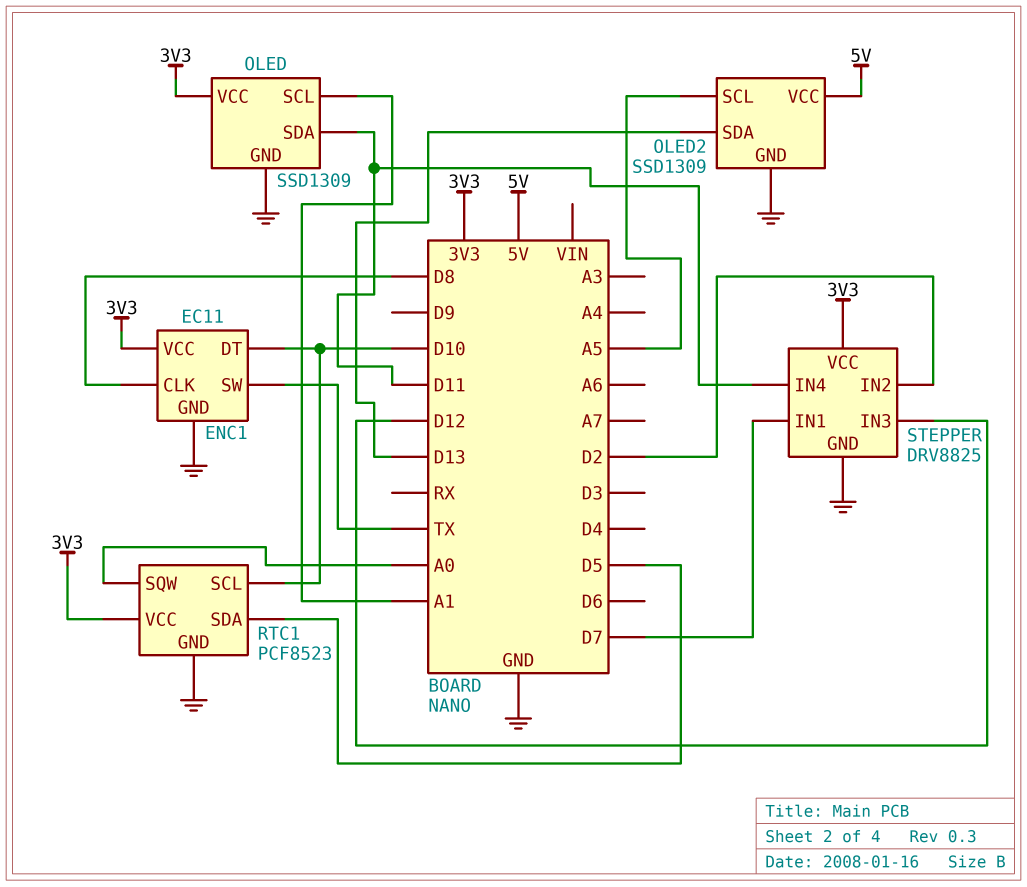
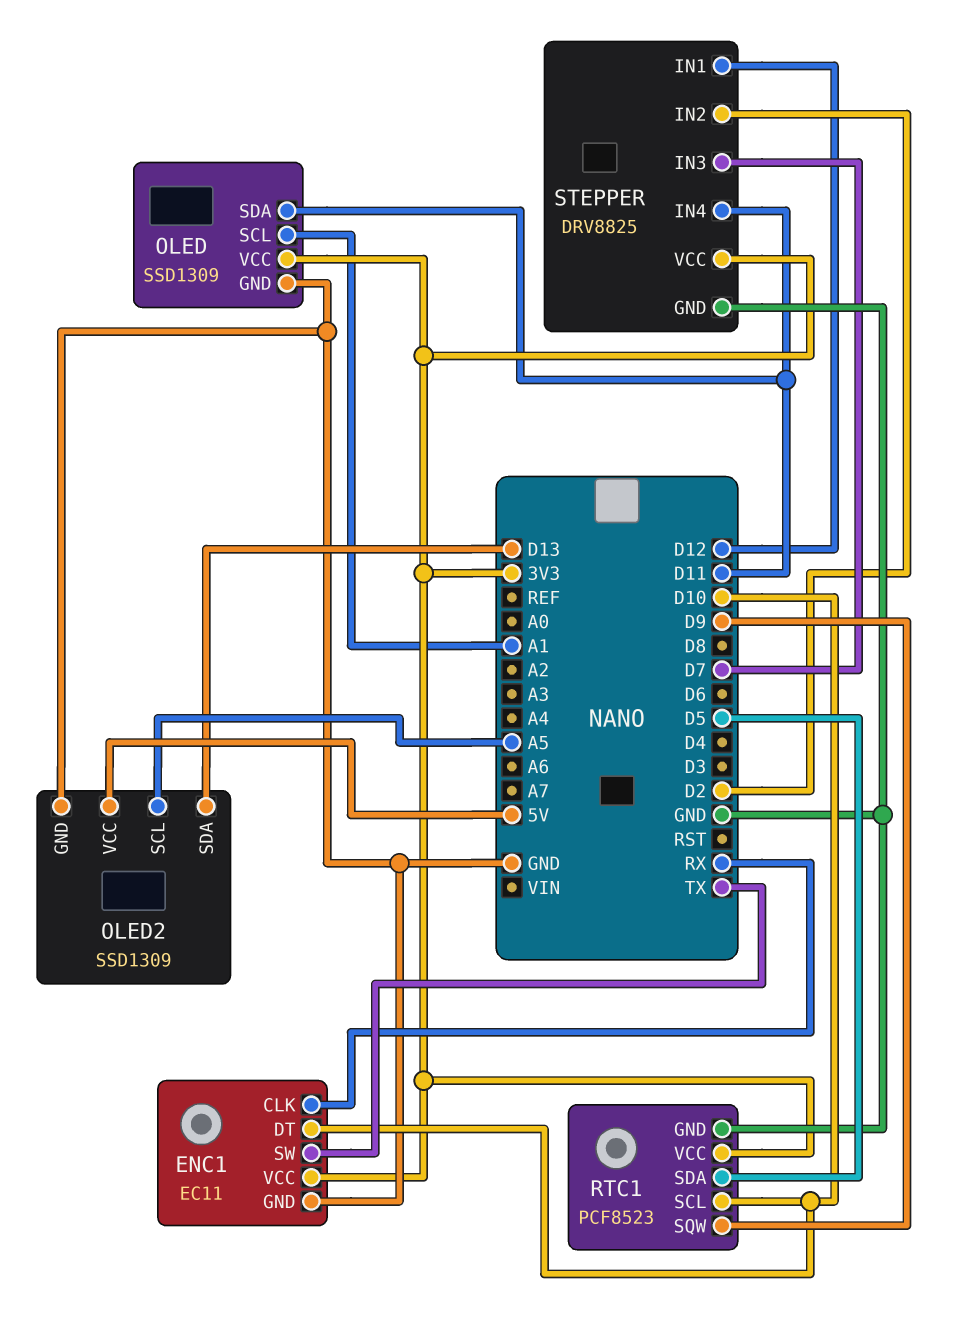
ENC1 pin CLK: D8 -> RX
RTC1 pin SQW: A0 -> D9
STEPPER pin IN1: D7 -> D12
STEPPER pin IN3: D12 -> D7

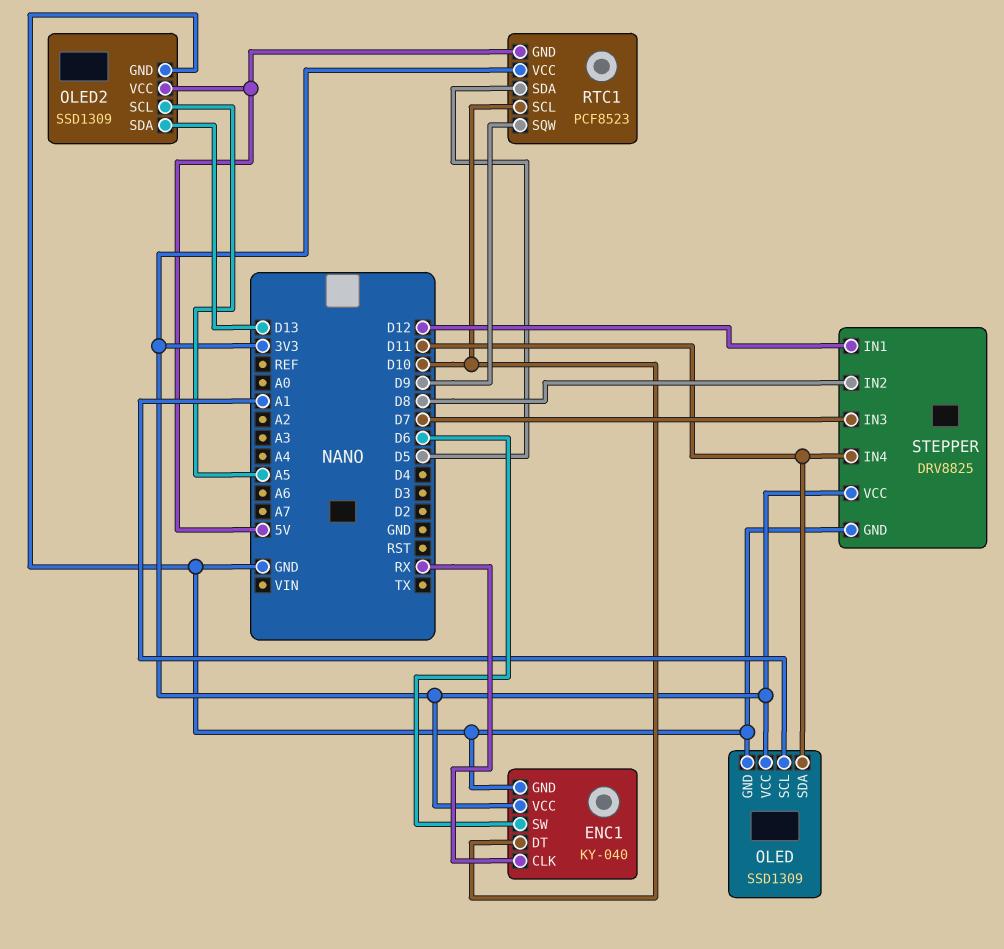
ENC1: EC11 -> KY-040
ENC1 pin SW: TX -> D6
RTC1 pin GND: GND -> 5V
STEPPER pin IN2: D2 -> D8

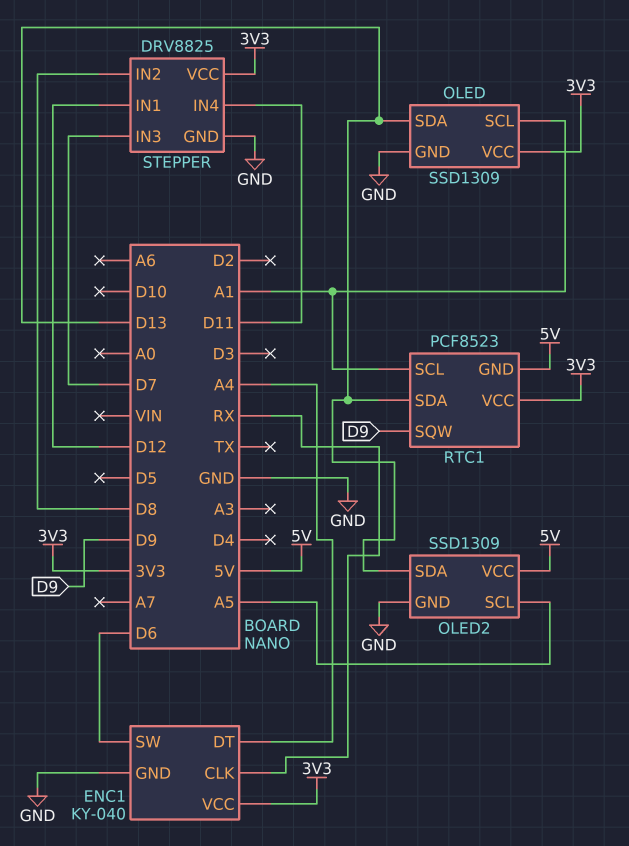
ENC1 pin DT: D10 -> A4
OLED pin SDA: D11 -> D13
RTC1 pin SCL: D10 -> A1
RTC1 pin SDA: D5 -> D13

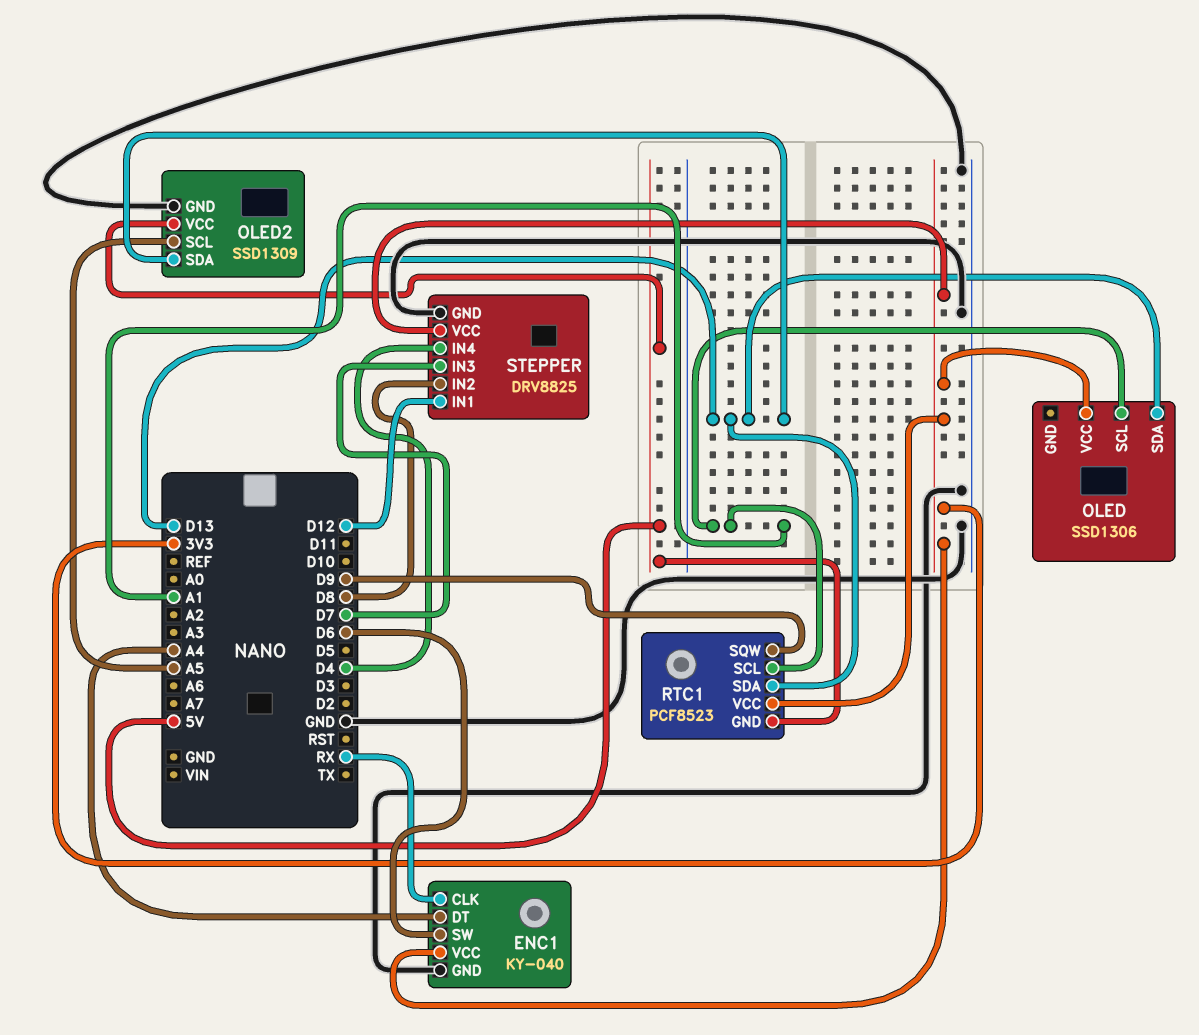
OLED: SSD1309 -> SSD1306
OLED pin GND: GND -> none
STEPPER pin IN4: D11 -> D4

